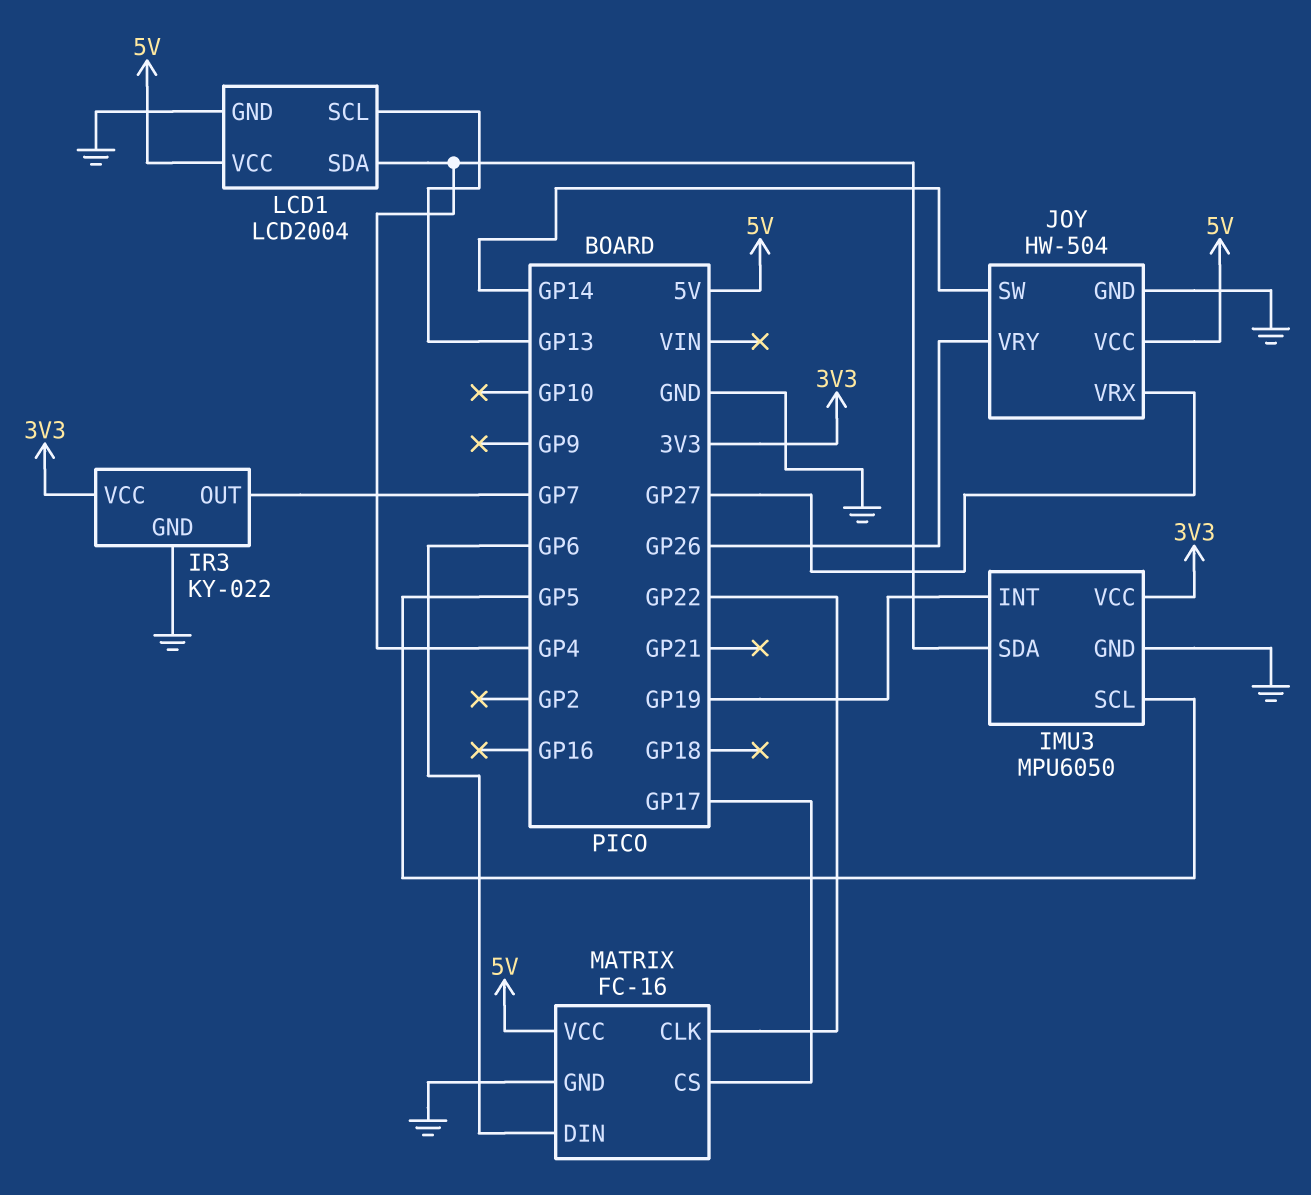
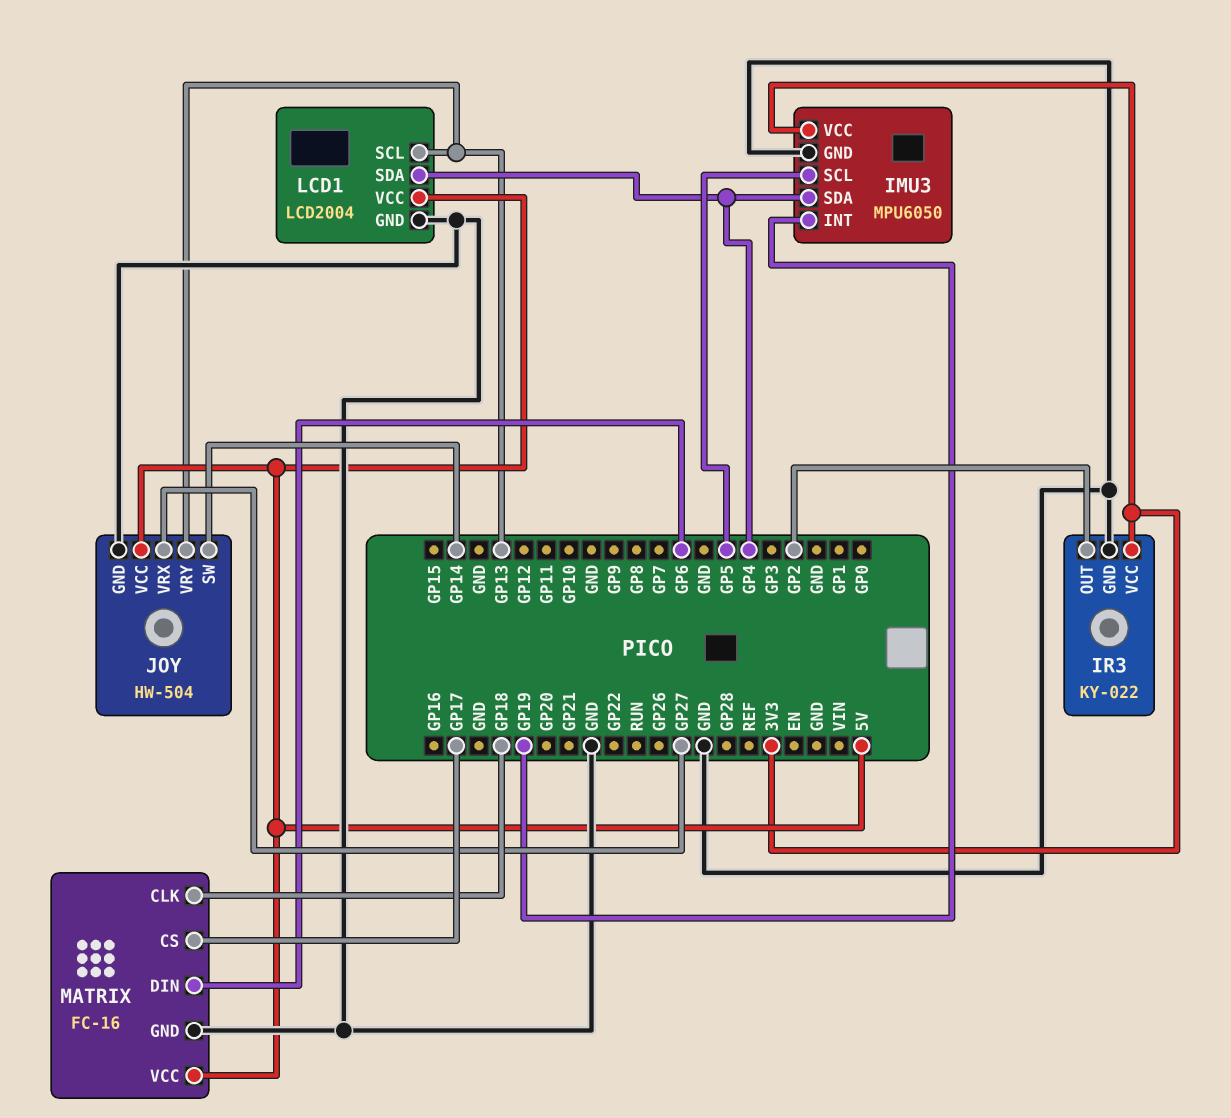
IR3 pin OUT: GP7 -> GP2
JOY pin VRY: GP26 -> GP13
MATRIX pin CLK: GP22 -> GP18

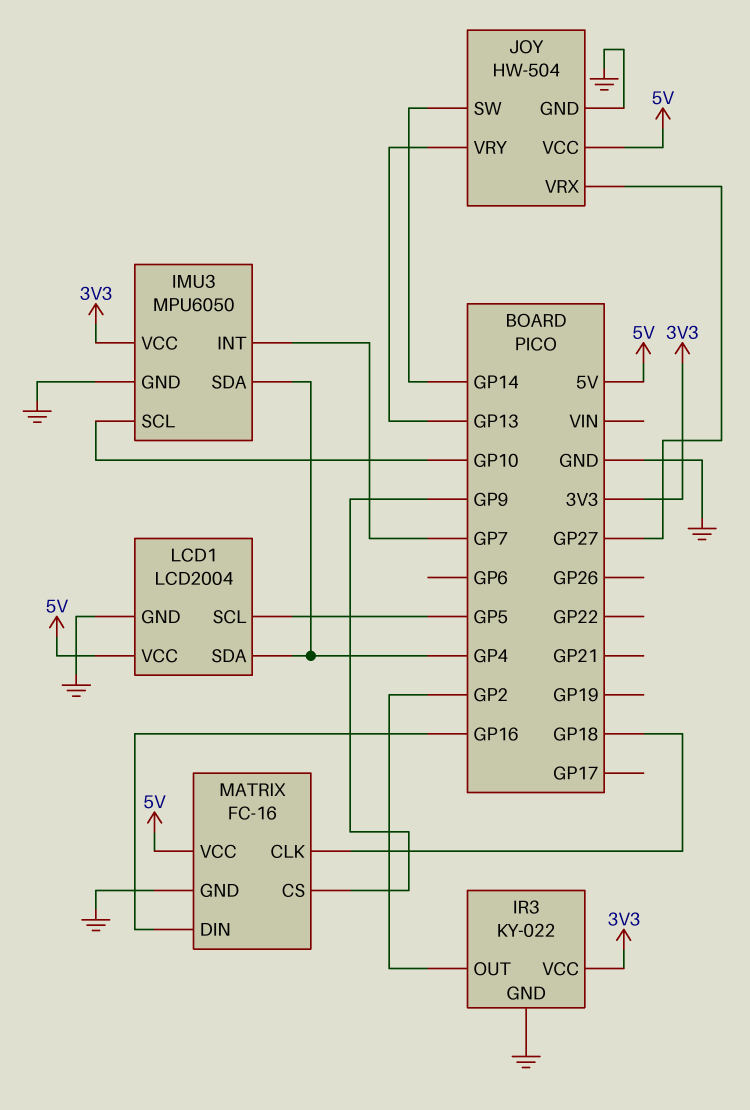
IMU3 pin INT: GP19 -> GP7
IMU3 pin SCL: GP5 -> GP10
LCD1 pin SCL: GP13 -> GP5
MATRIX pin CS: GP17 -> GP9
MATRIX pin DIN: GP6 -> GP16

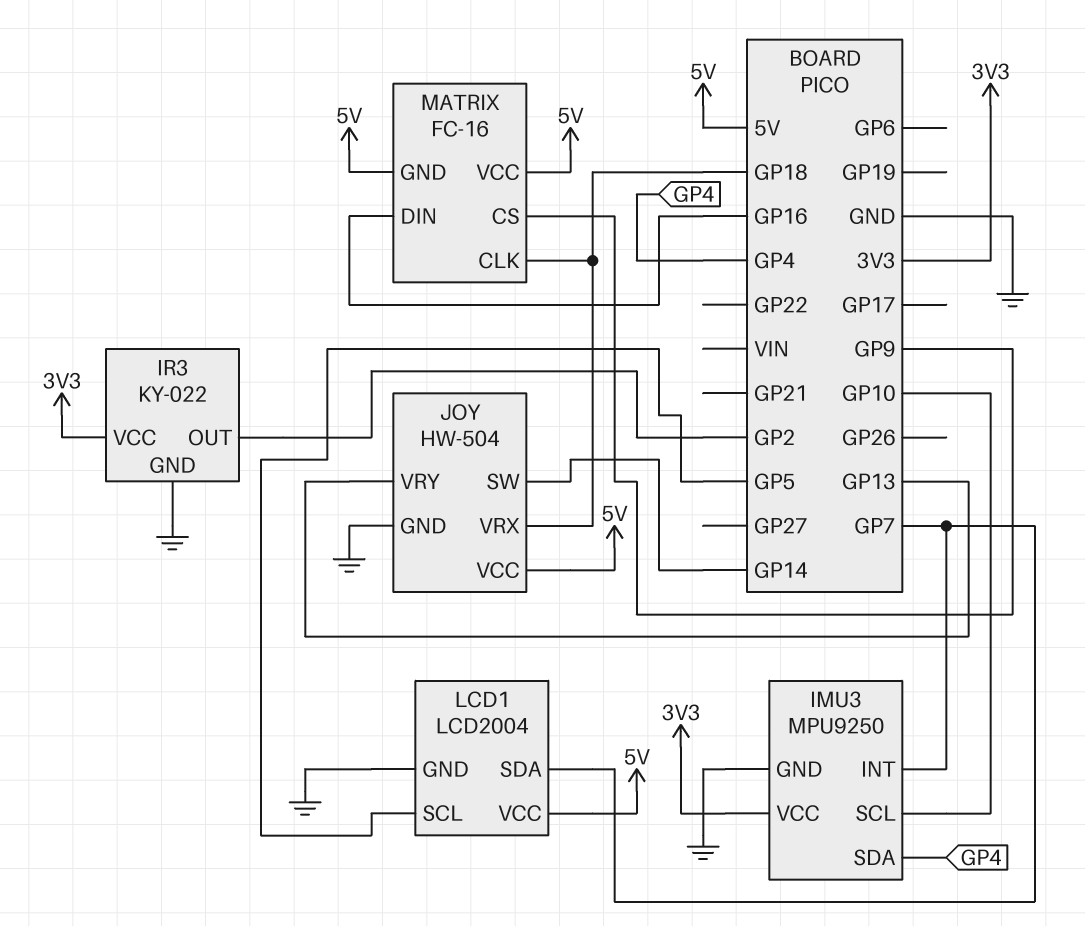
IMU3: MPU6050 -> MPU9250
JOY pin VRX: GP27 -> GP18
LCD1 pin SDA: GP4 -> GP7
MATRIX pin GND: GND -> 5V

